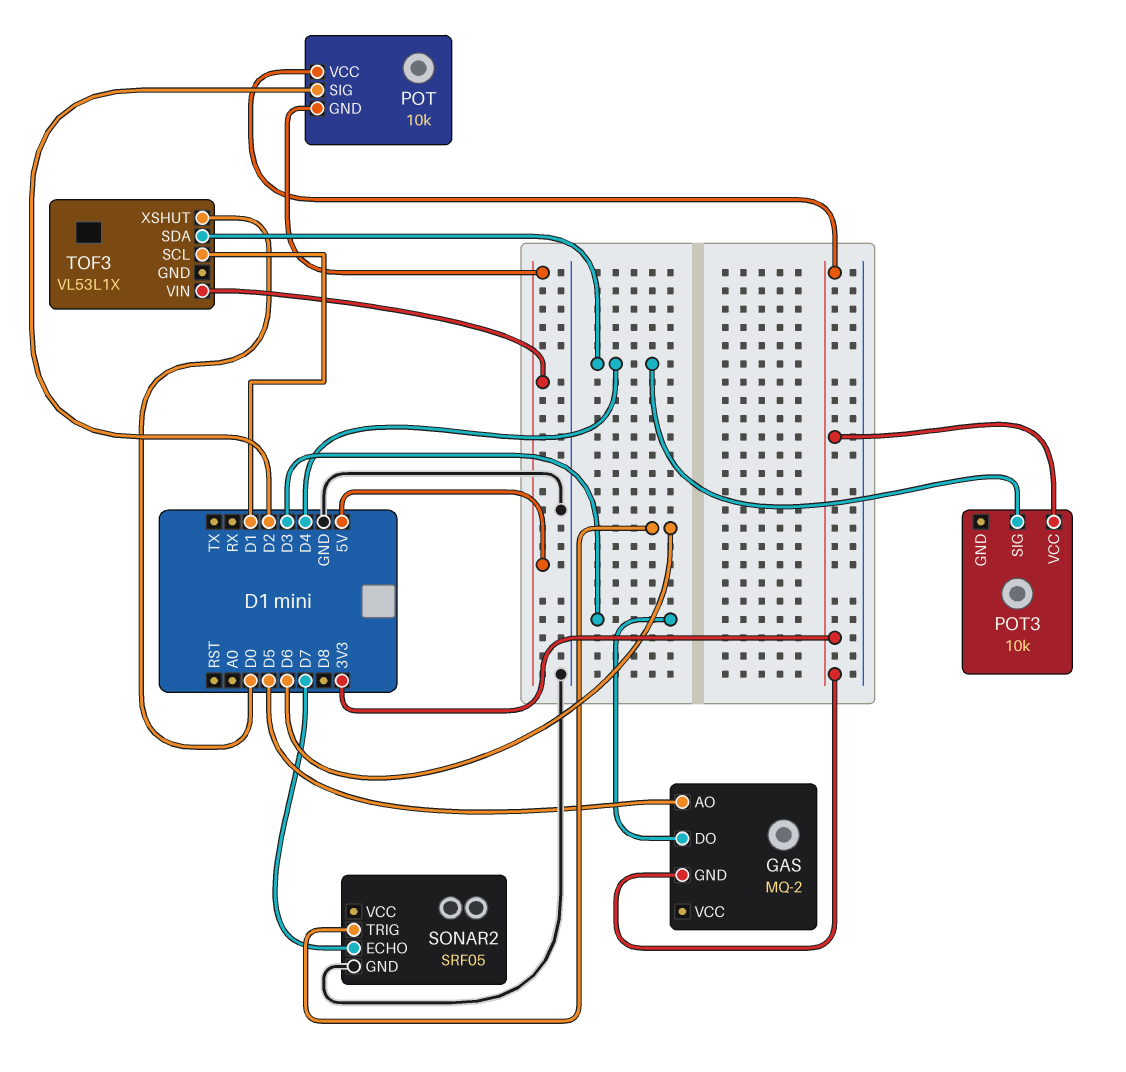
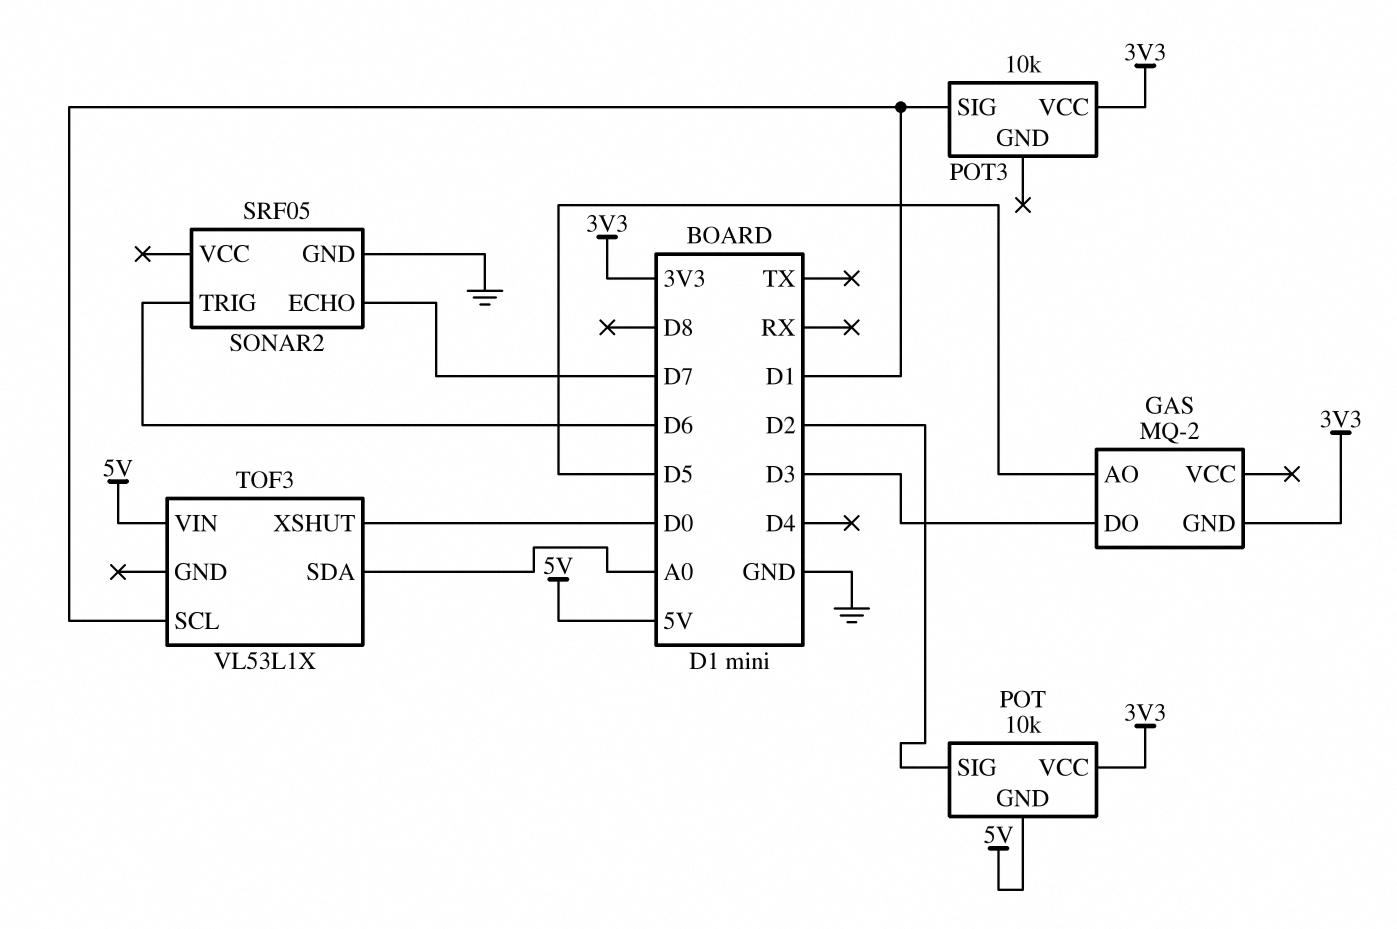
POT3 pin SIG: D4 -> D1
TOF3 pin SDA: D4 -> A0

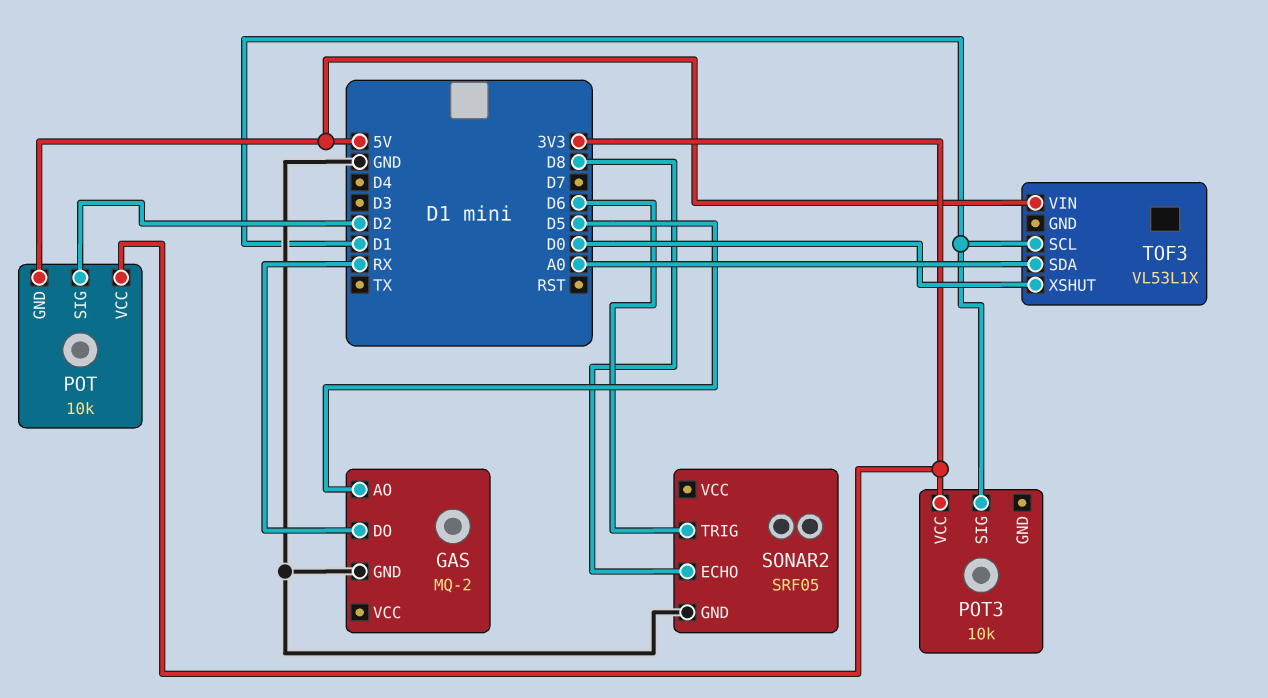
GAS pin DO: D3 -> RX
GAS pin GND: 3V3 -> GND
SONAR2 pin ECHO: D7 -> D8

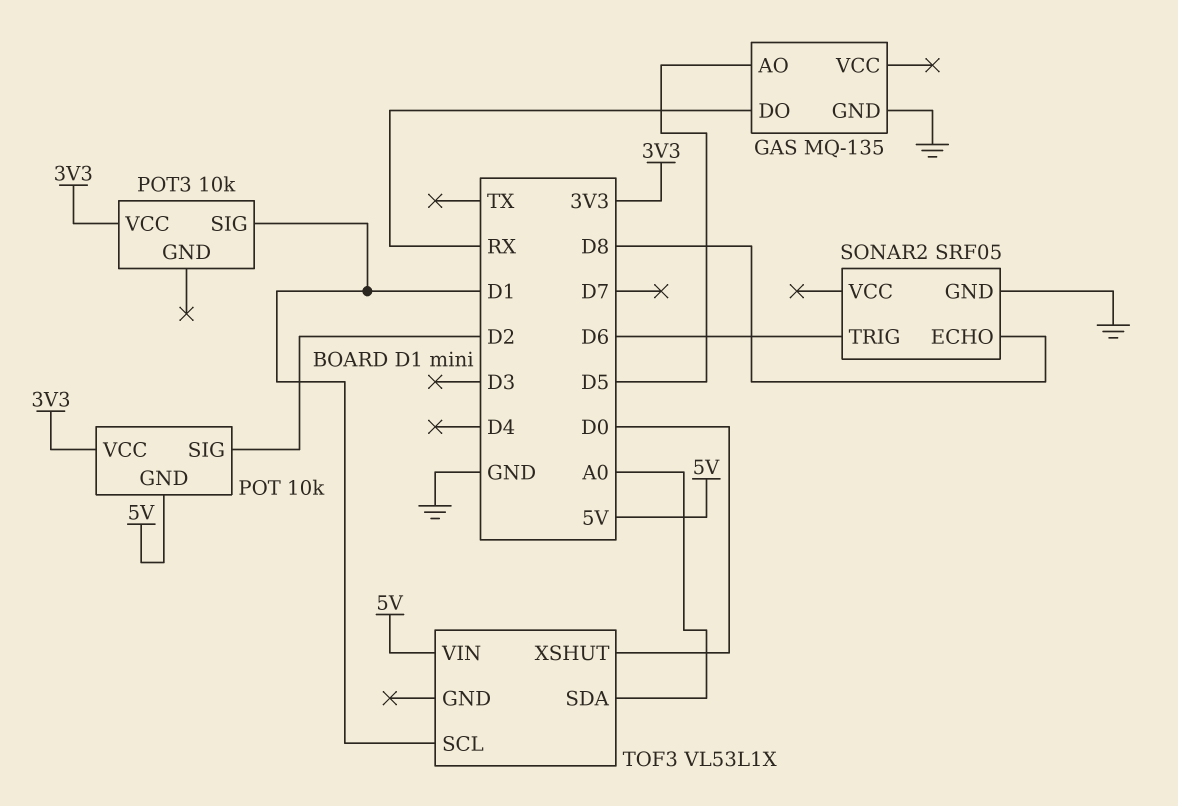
GAS: MQ-2 -> MQ-135

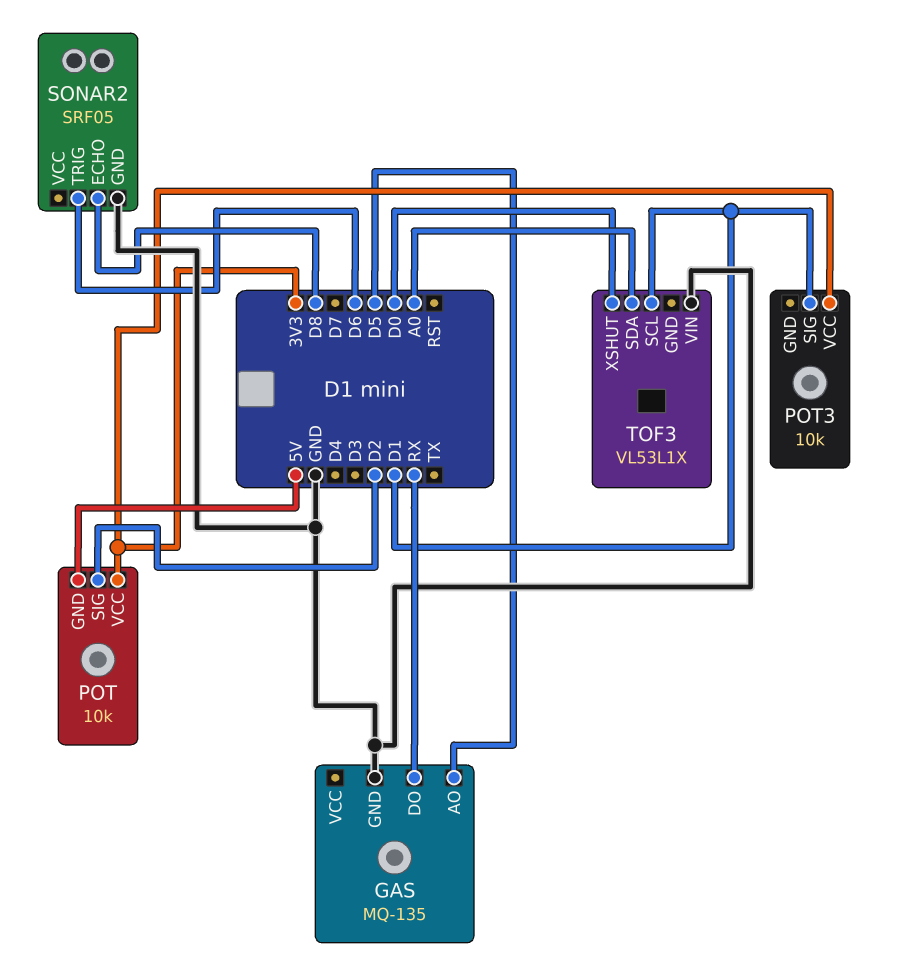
TOF3 pin VIN: 5V -> GND

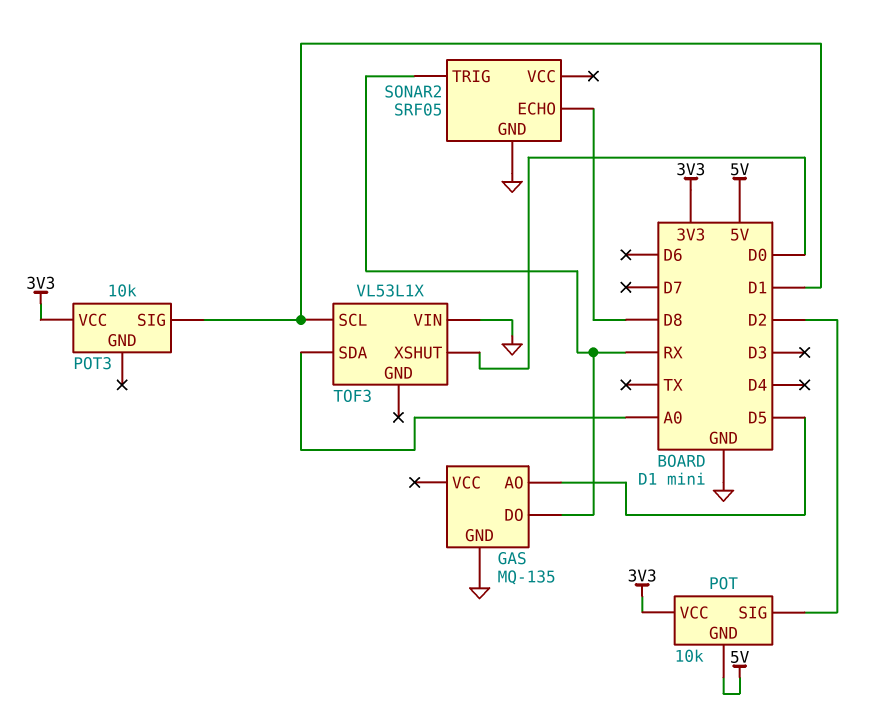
SONAR2 pin TRIG: D6 -> RX

